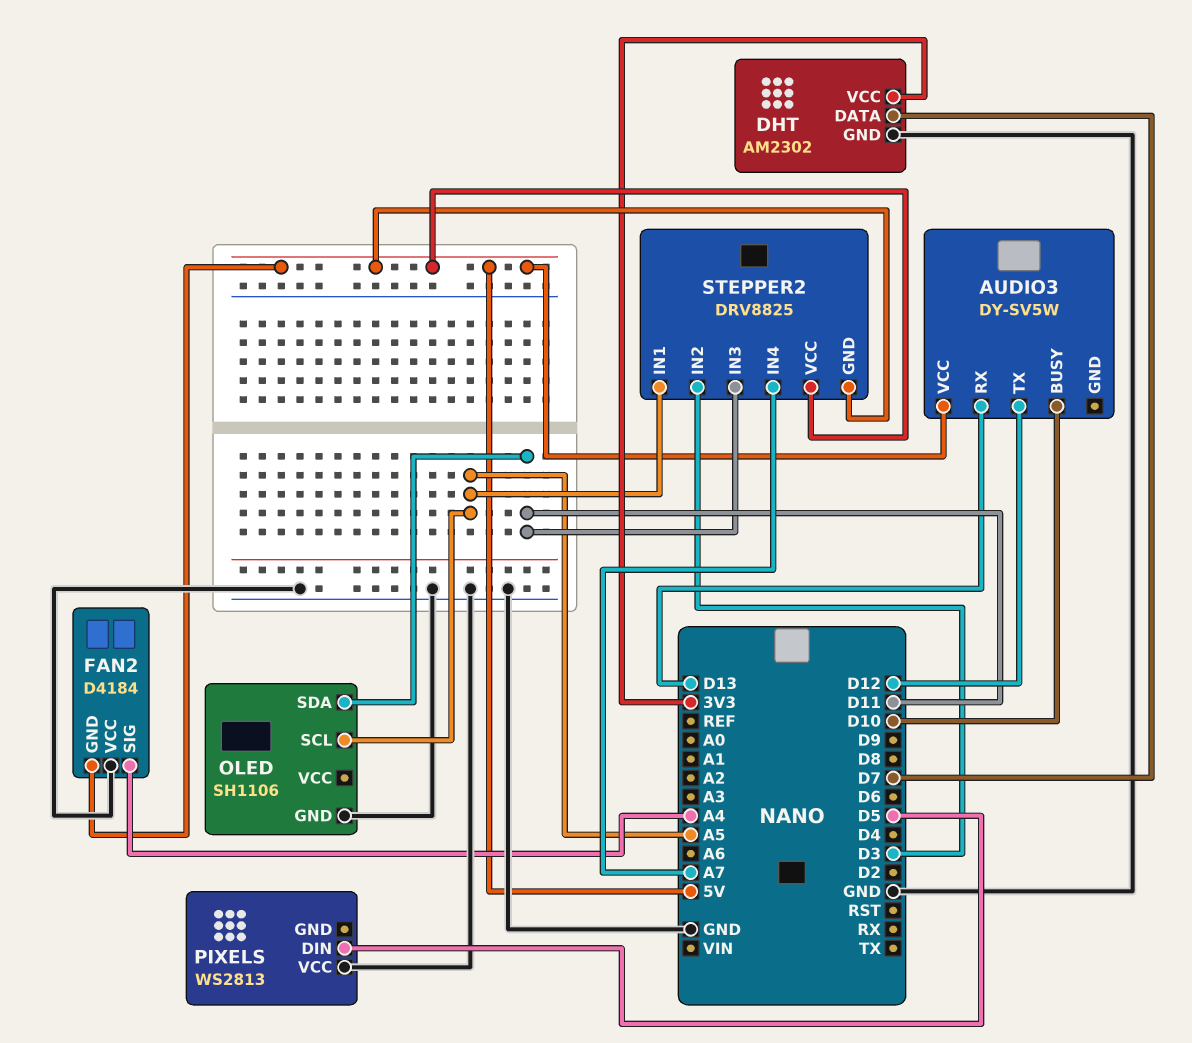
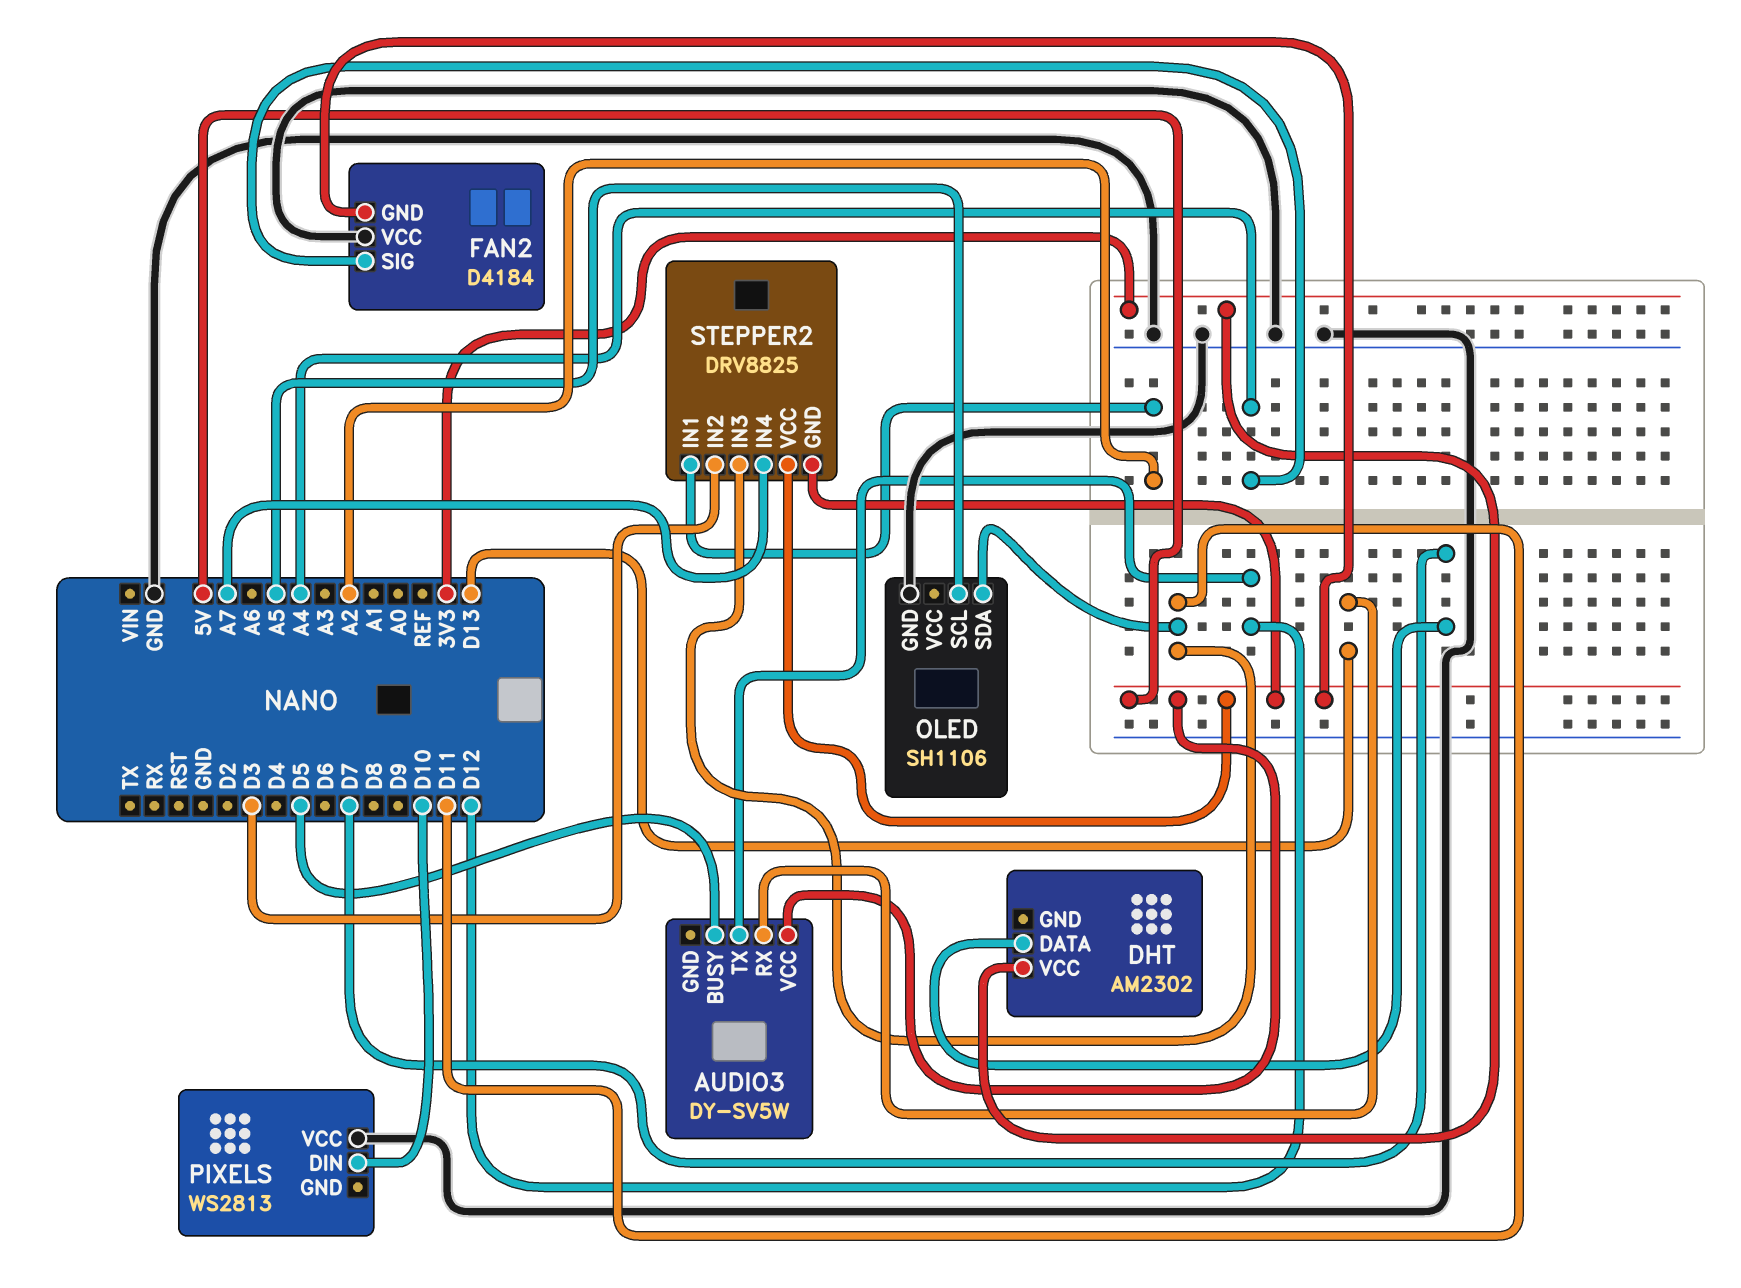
AUDIO3 pin BUSY: D10 -> D5
DHT pin GND: GND -> none
PIXELS pin DIN: D5 -> D10
STEPPER2 pin IN1: A5 -> A2

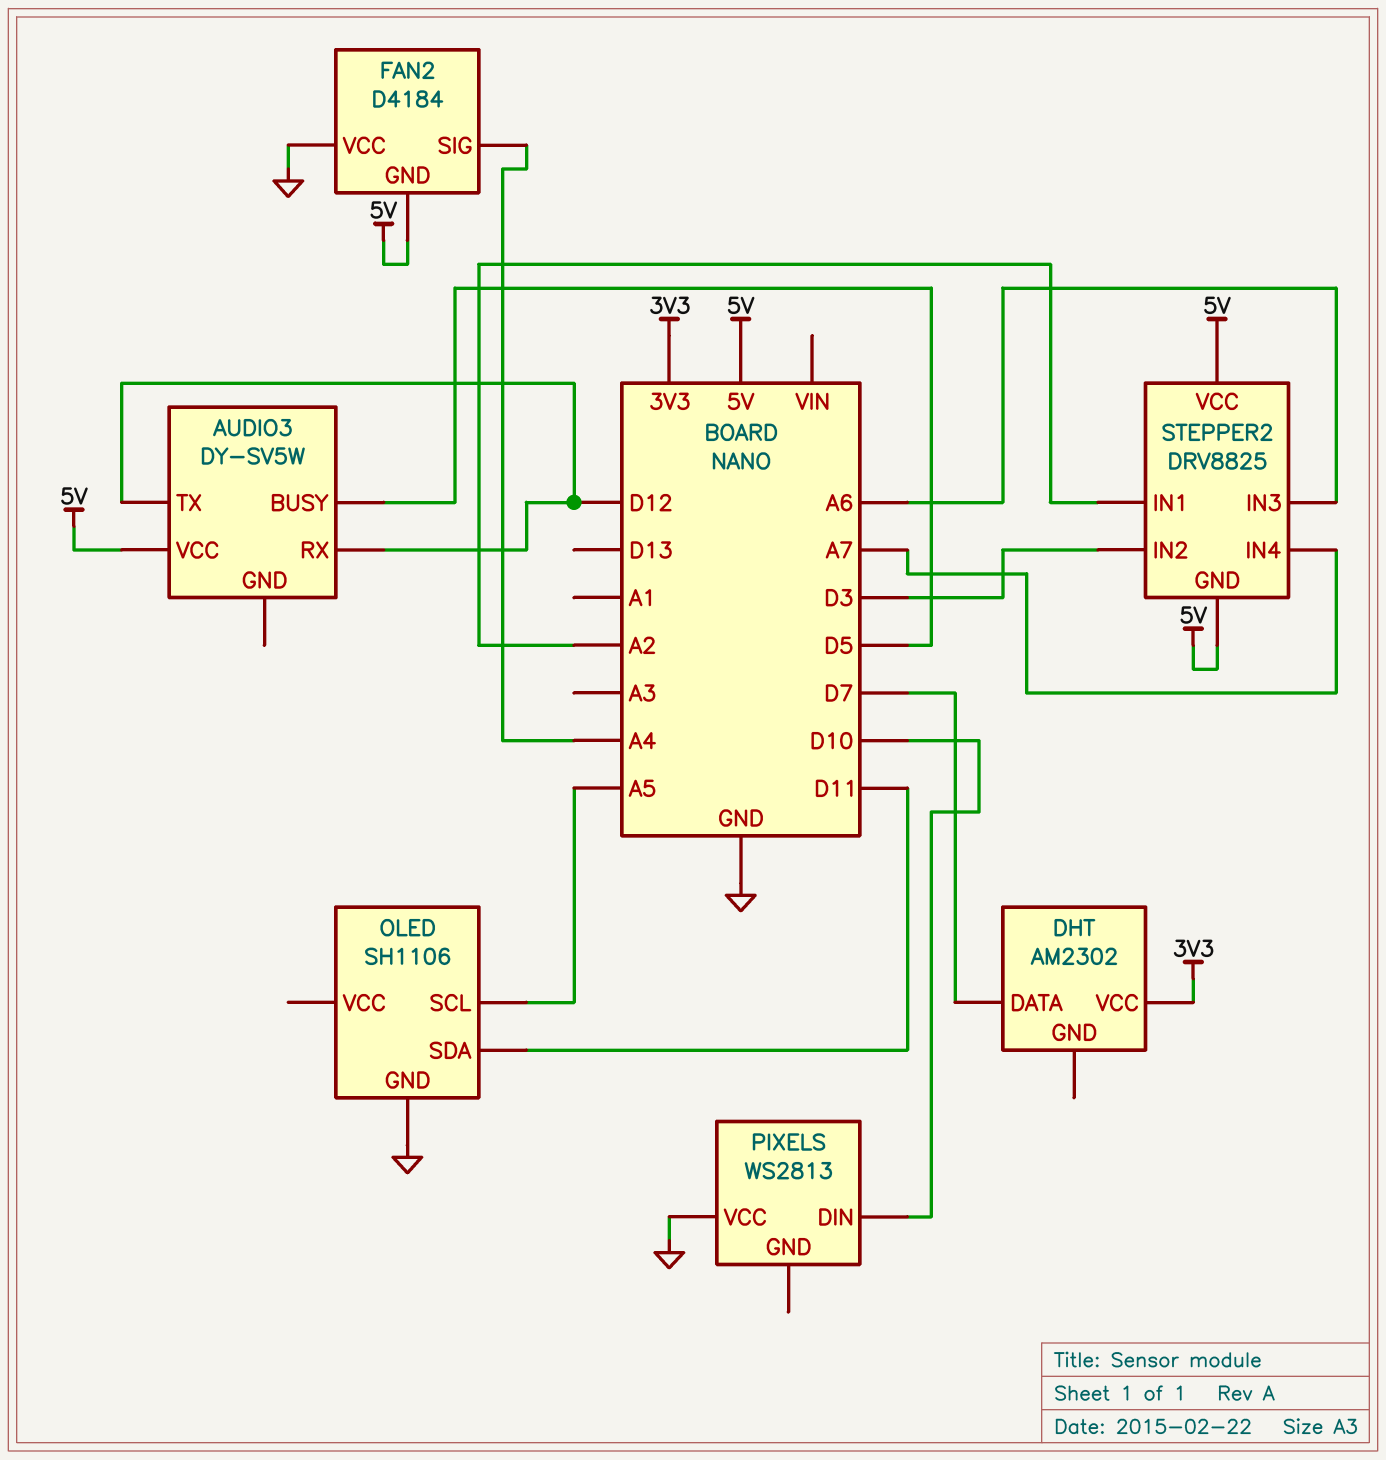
AUDIO3 pin RX: D13 -> D12
STEPPER2 pin IN3: D11 -> A6

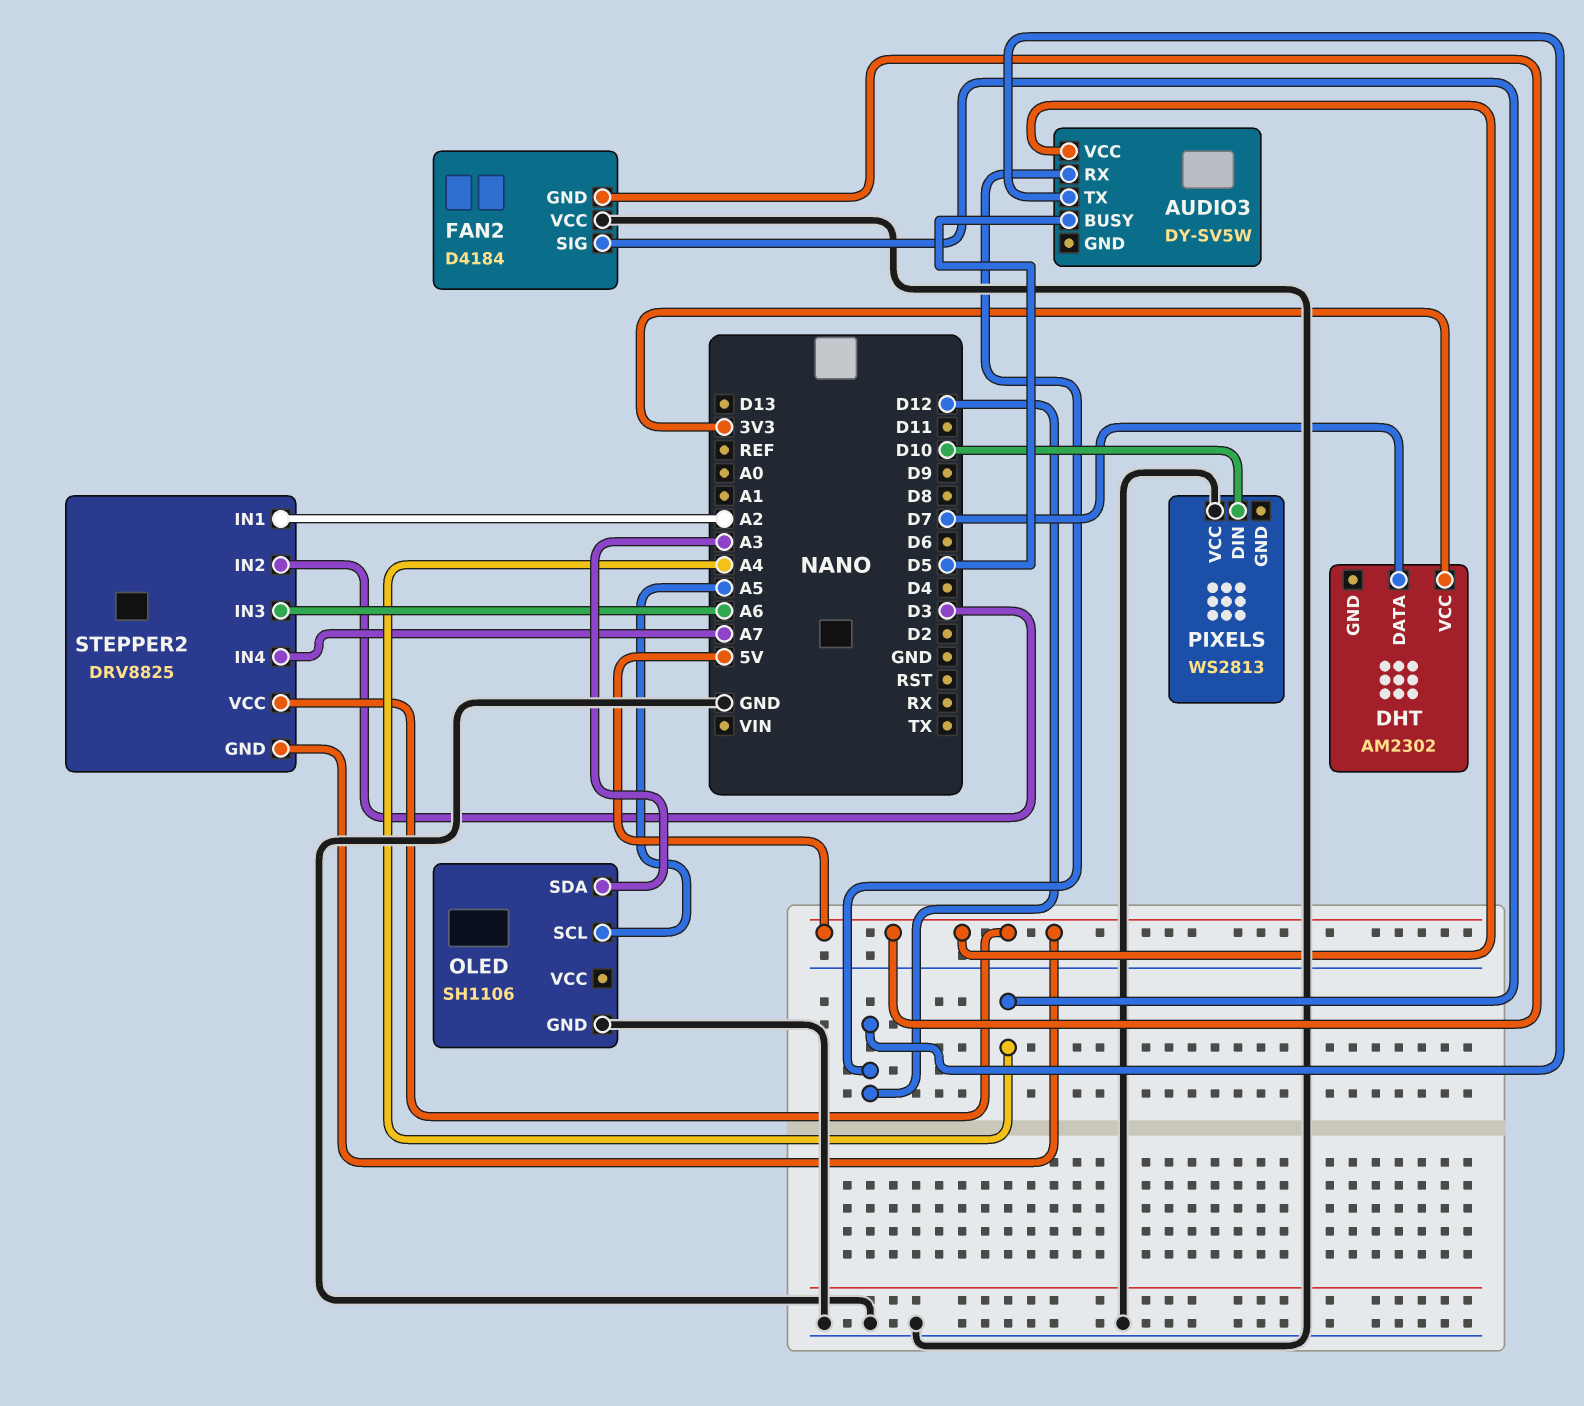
OLED pin SDA: D11 -> A3

